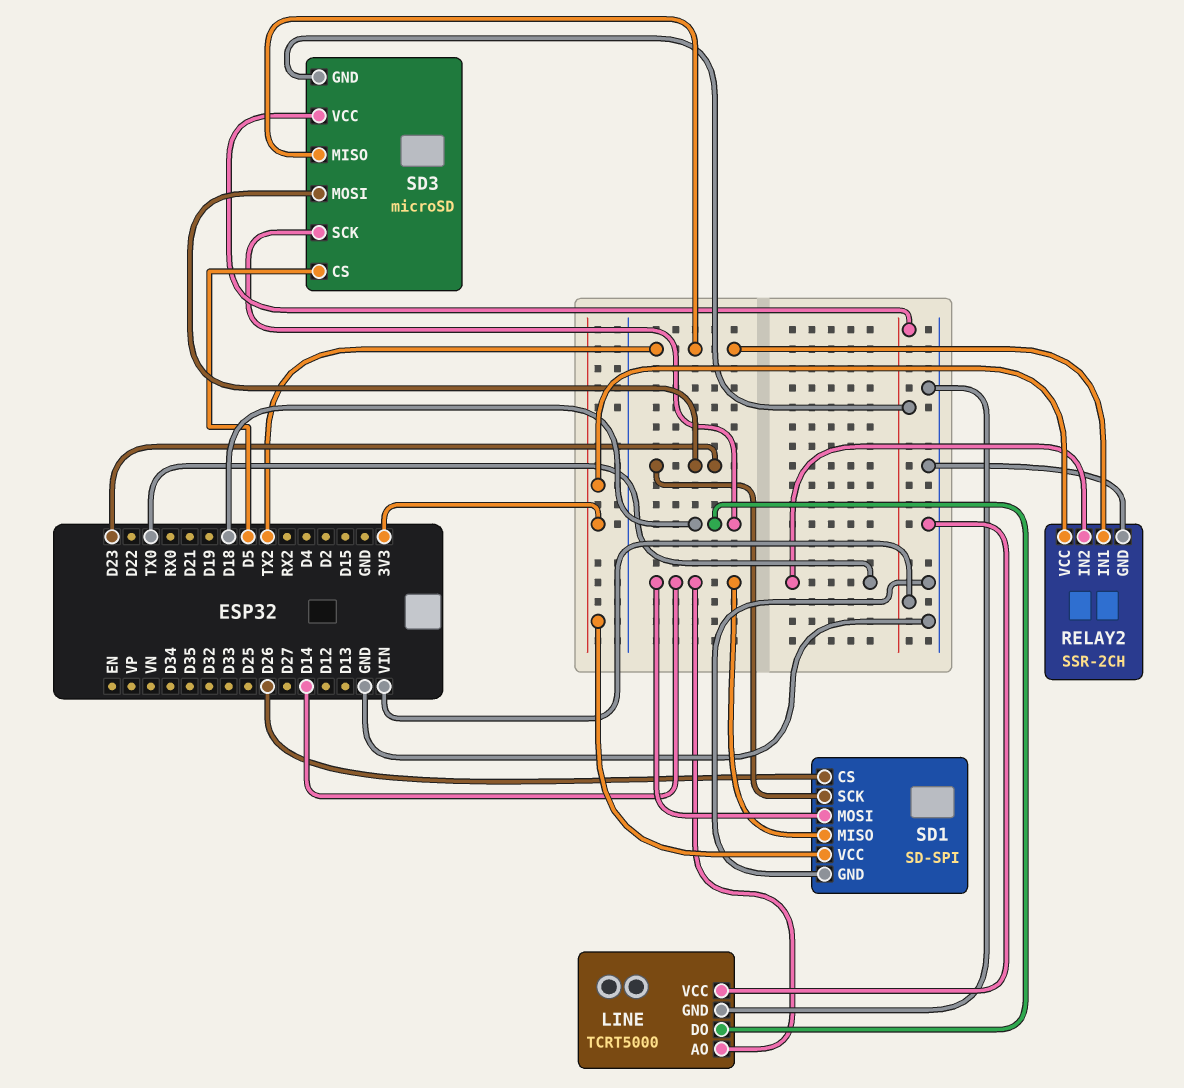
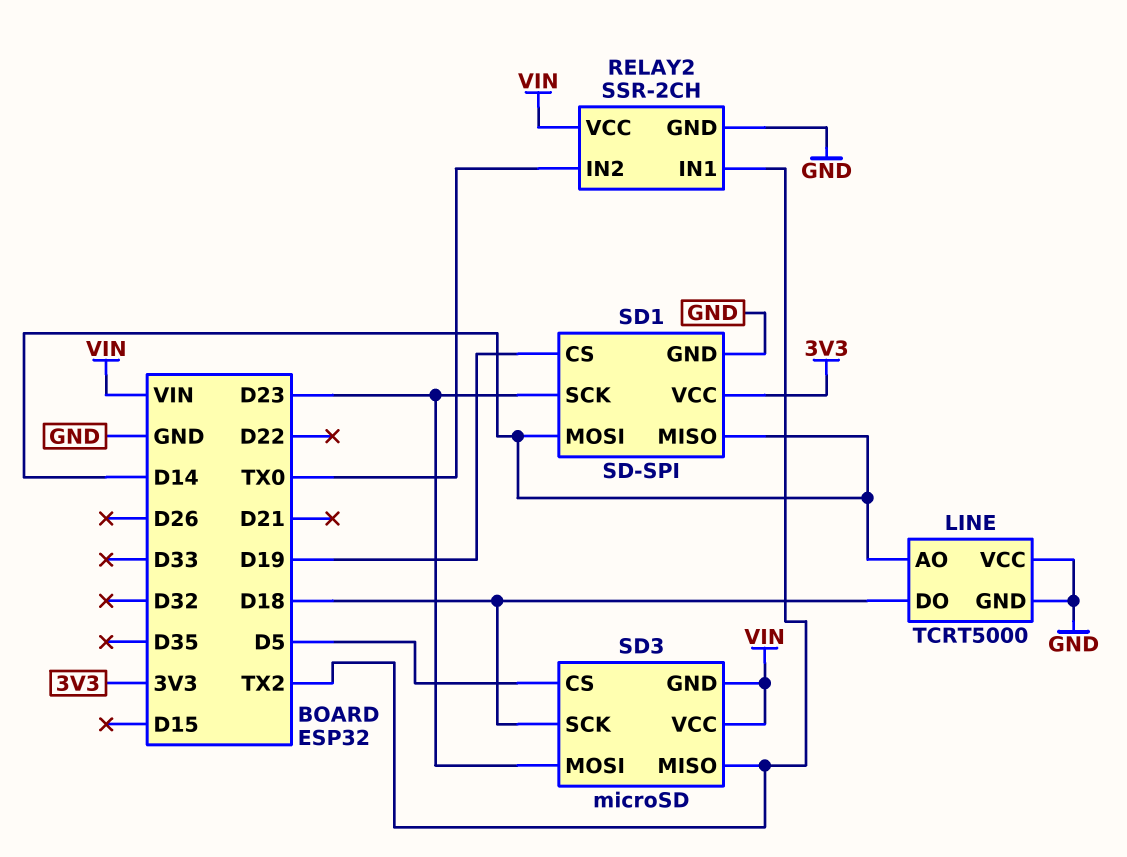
RELAY2 pin VCC: 3V3 -> VIN
SD1 pin CS: D26 -> D19

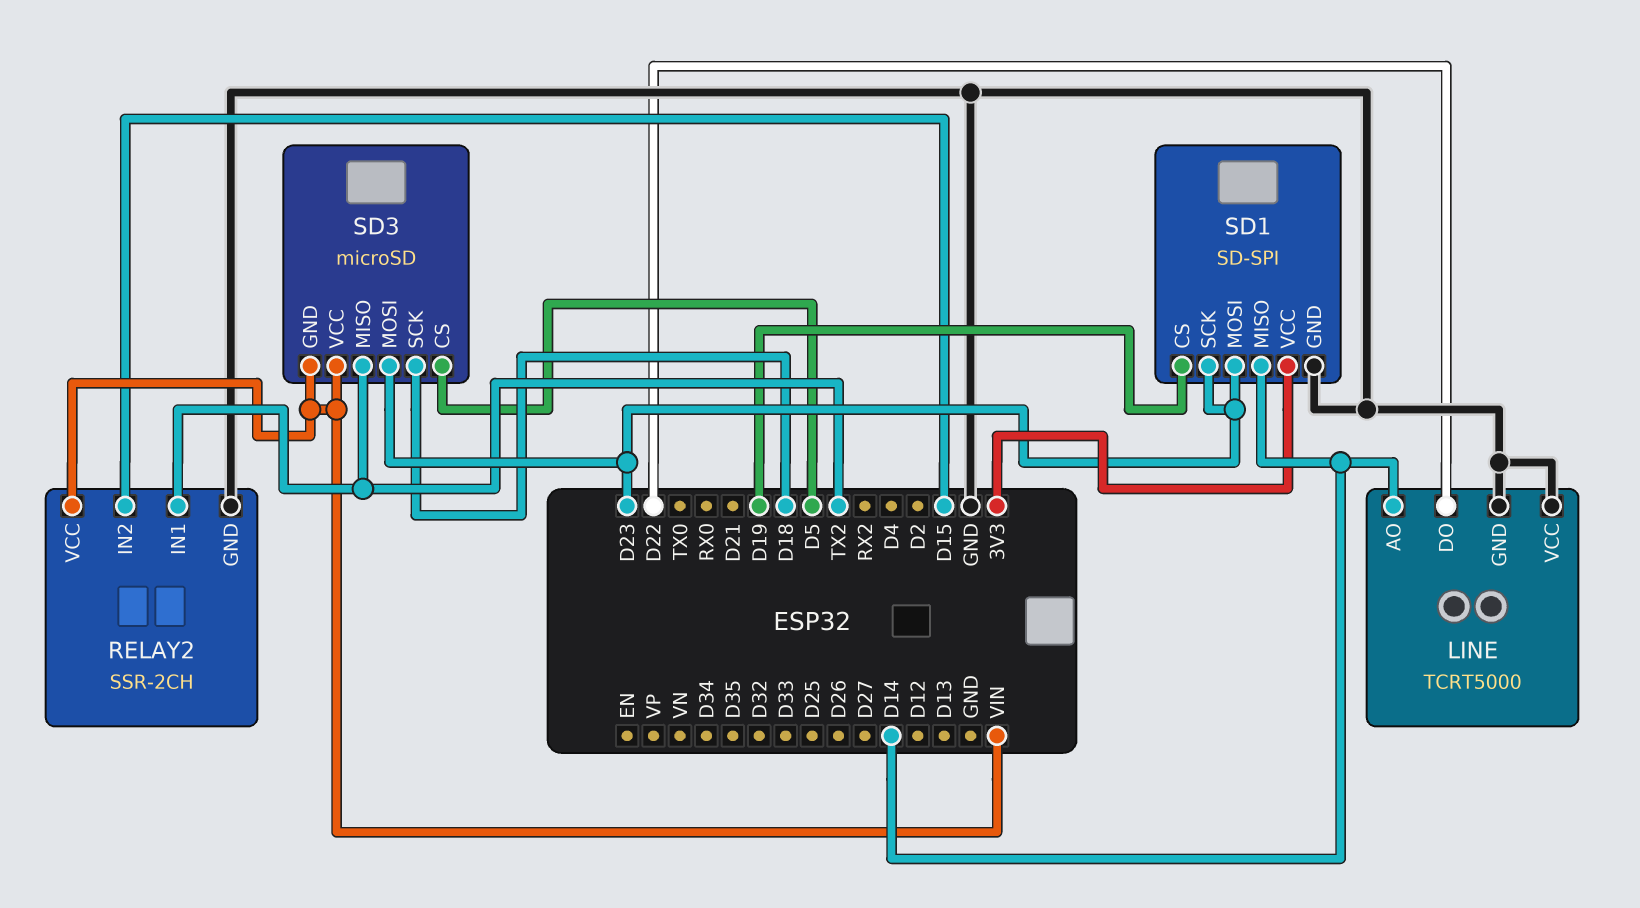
LINE pin DO: D18 -> D22
RELAY2 pin IN2: TX0 -> D15
SD1 pin MOSI: D14 -> D23

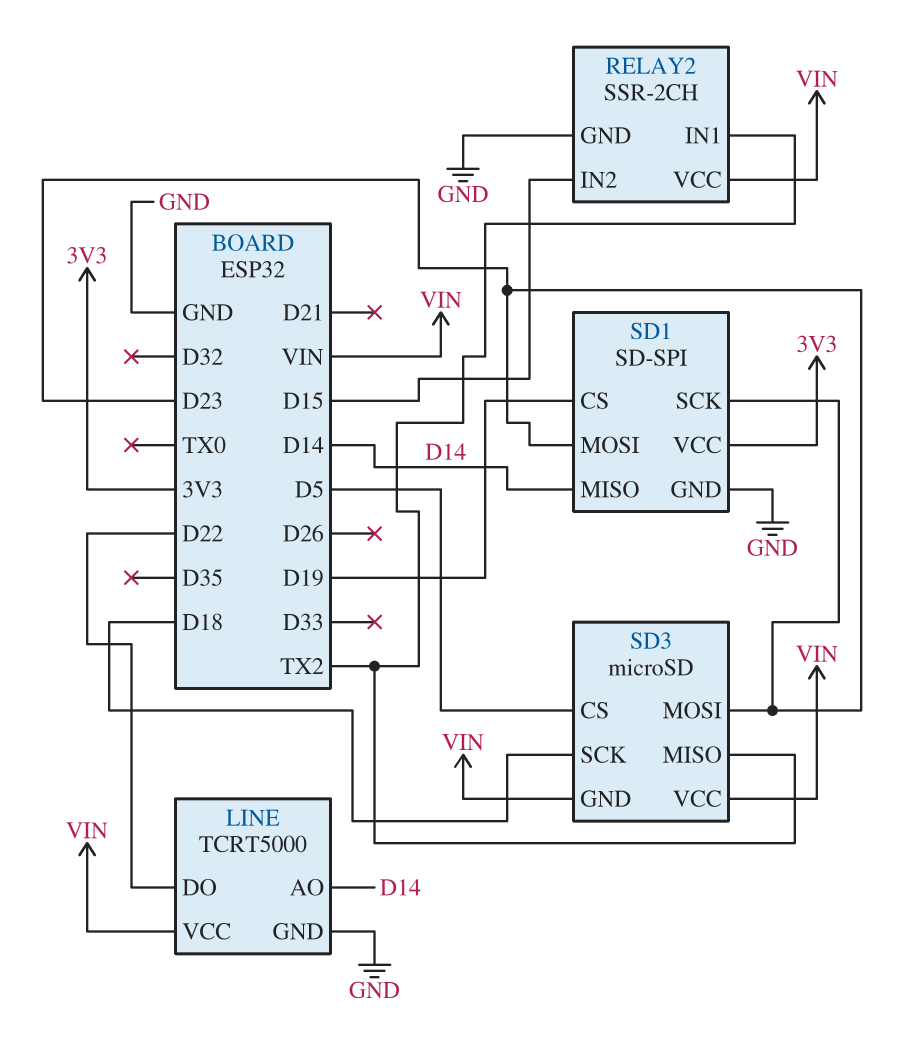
LINE pin VCC: GND -> VIN

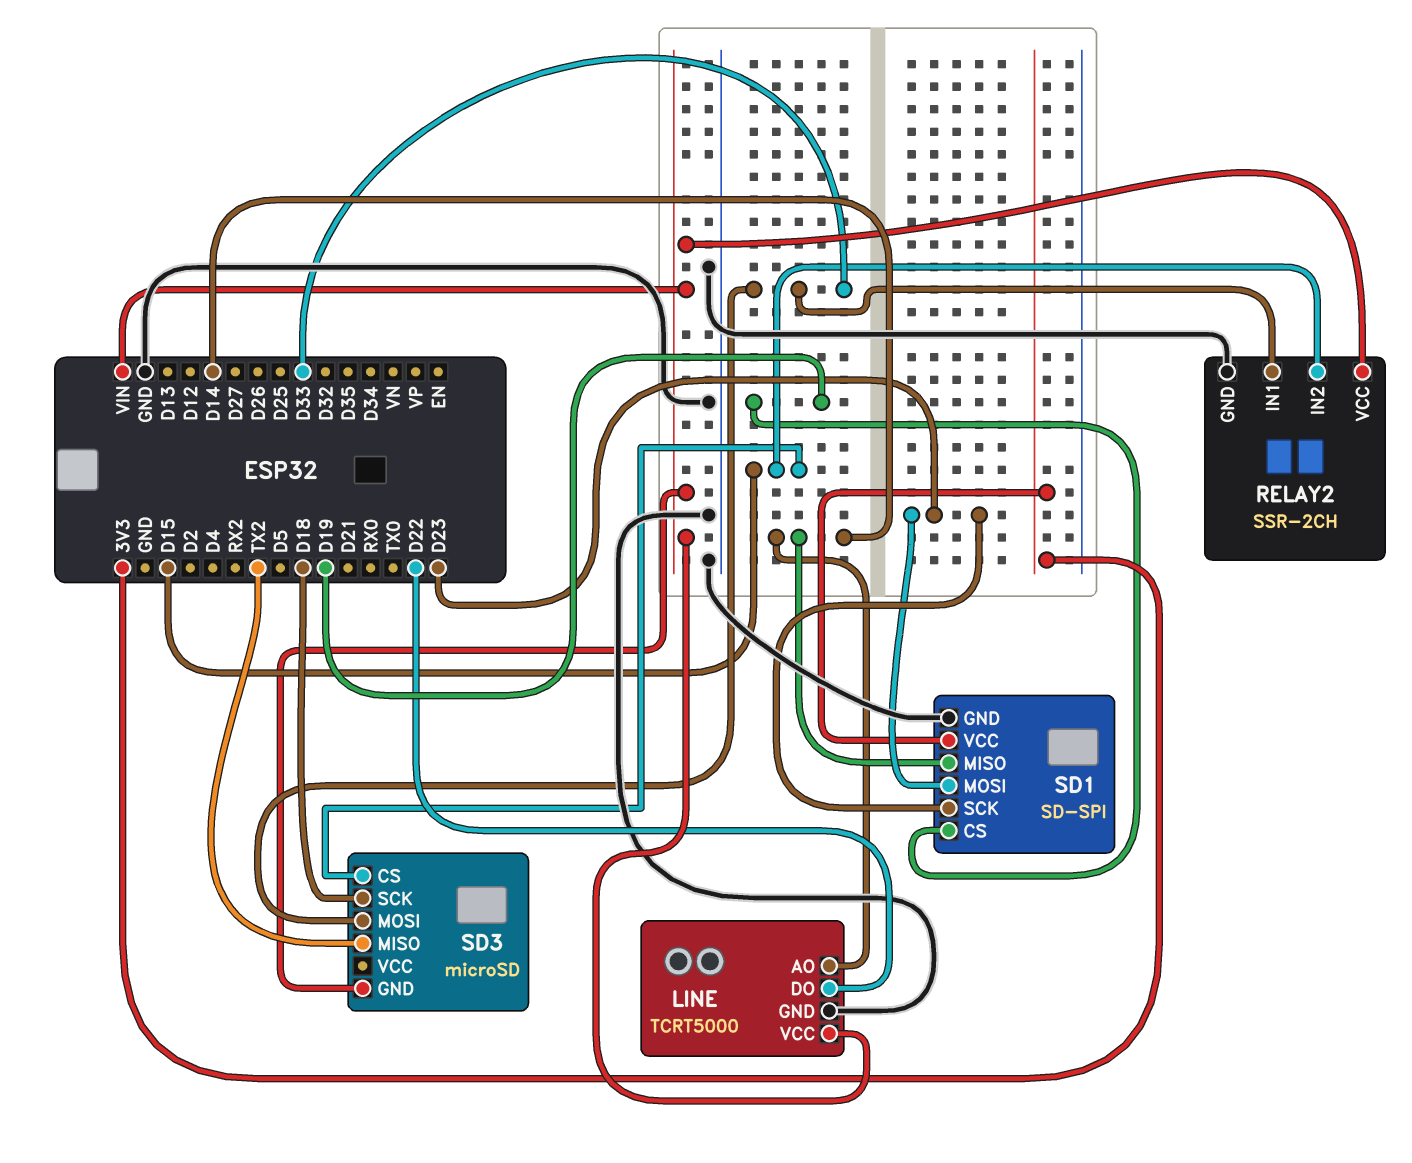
RELAY2 pin IN1: TX2 -> D33
SD3 pin CS: D5 -> D15
SD3 pin MOSI: D23 -> D33
SD3 pin VCC: VIN -> none

